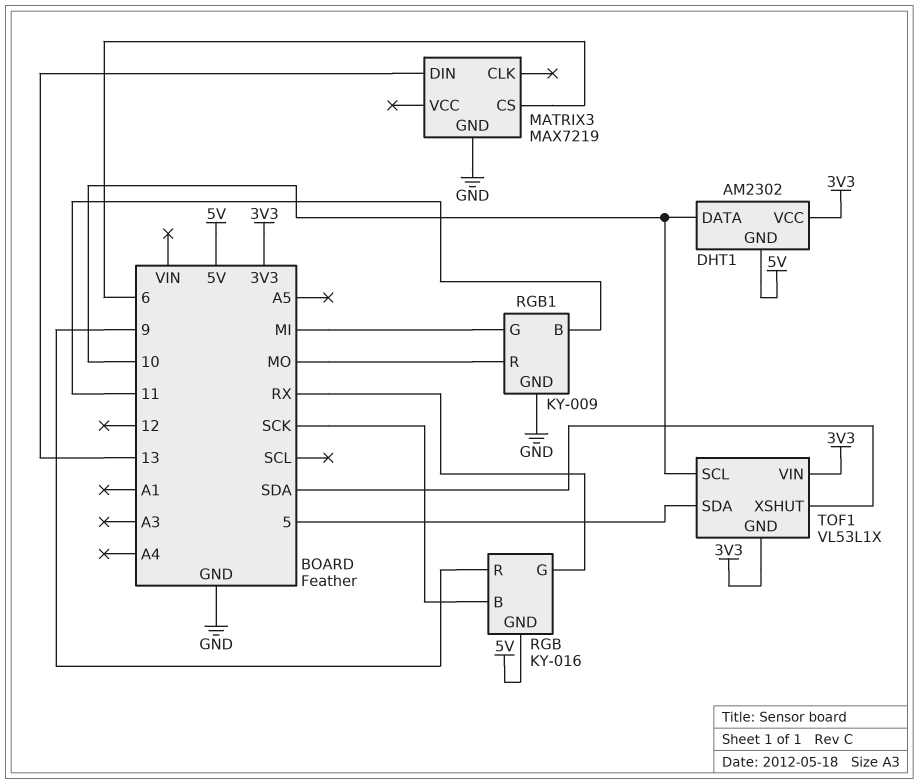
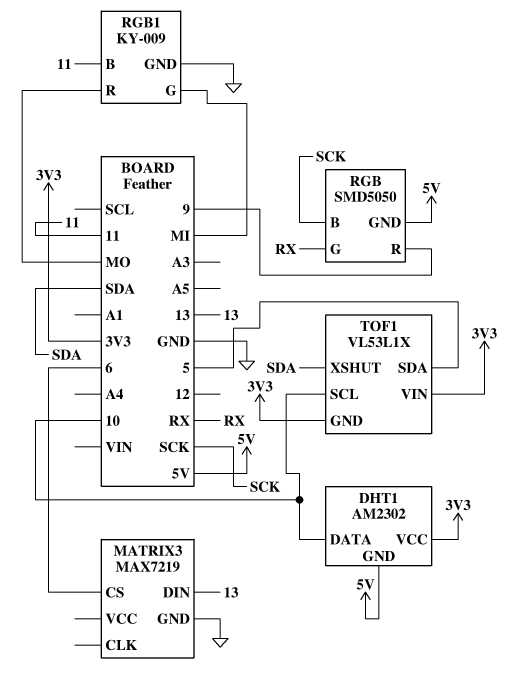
RGB: KY-016 -> SMD5050

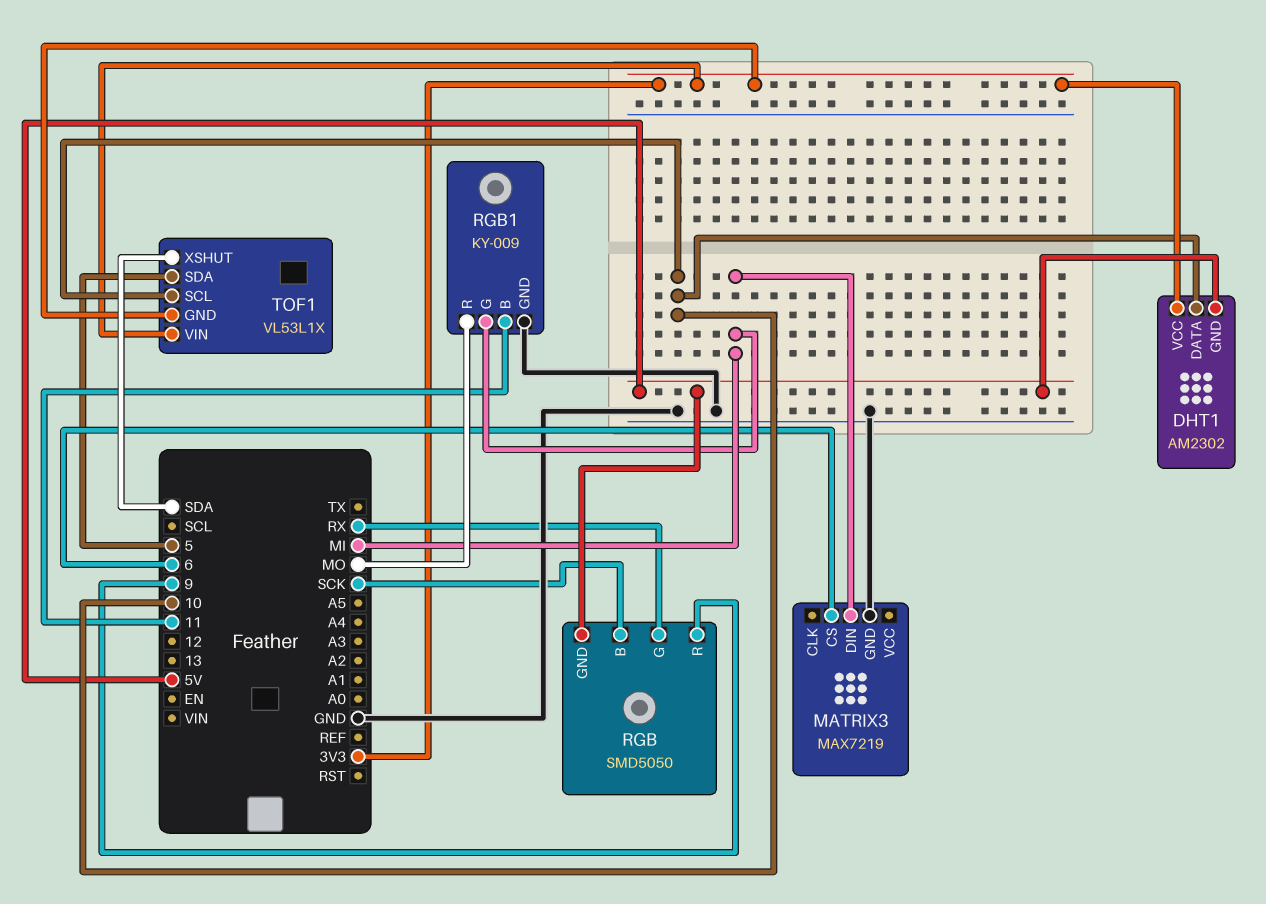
MATRIX3 pin DIN: 13 -> MI

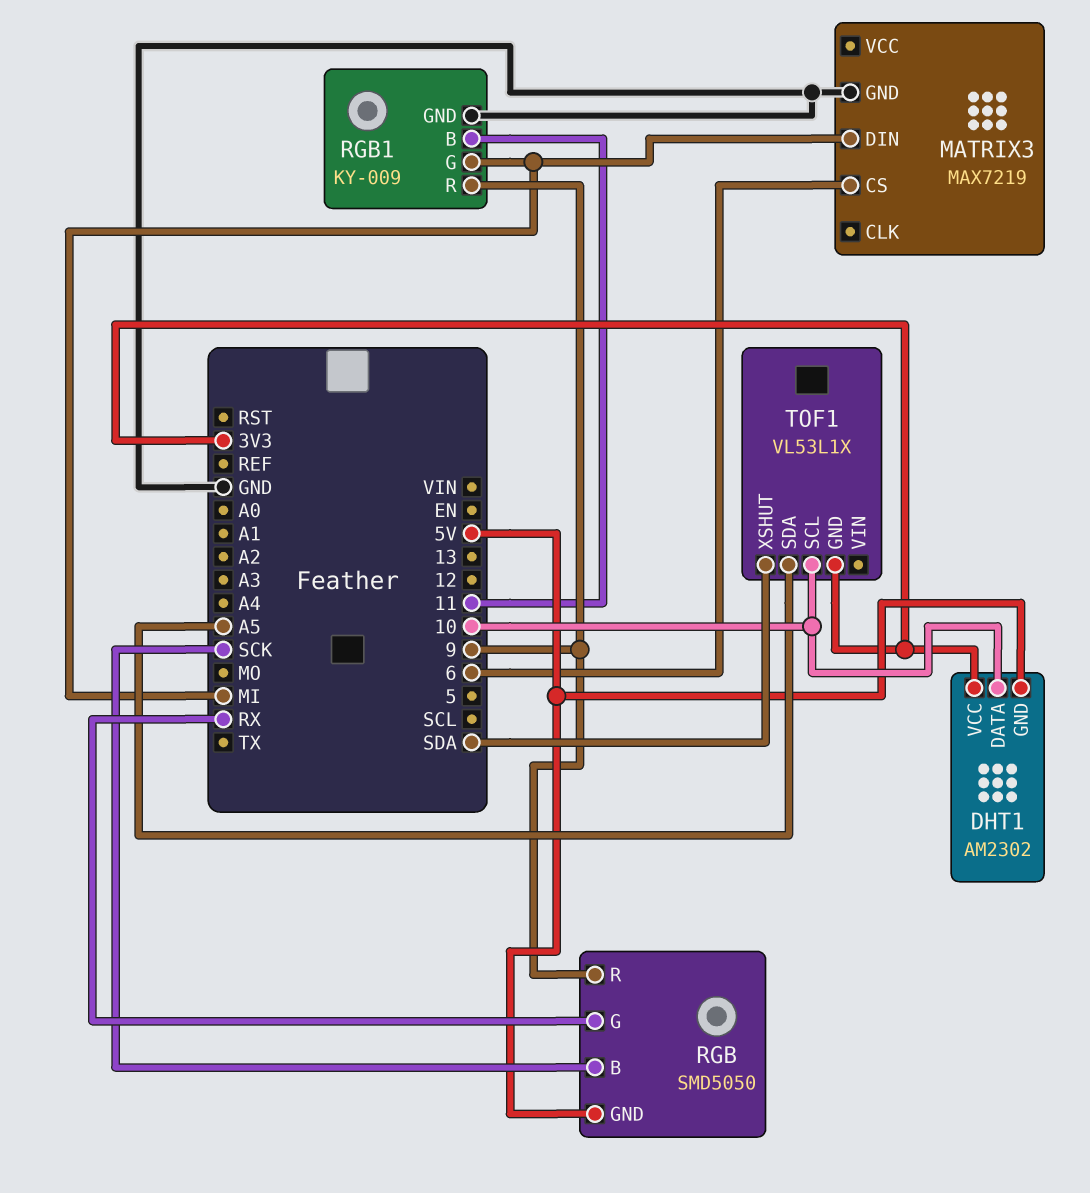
RGB1 pin R: MO -> 9
TOF1 pin SDA: 5 -> A5
TOF1 pin VIN: 3V3 -> none

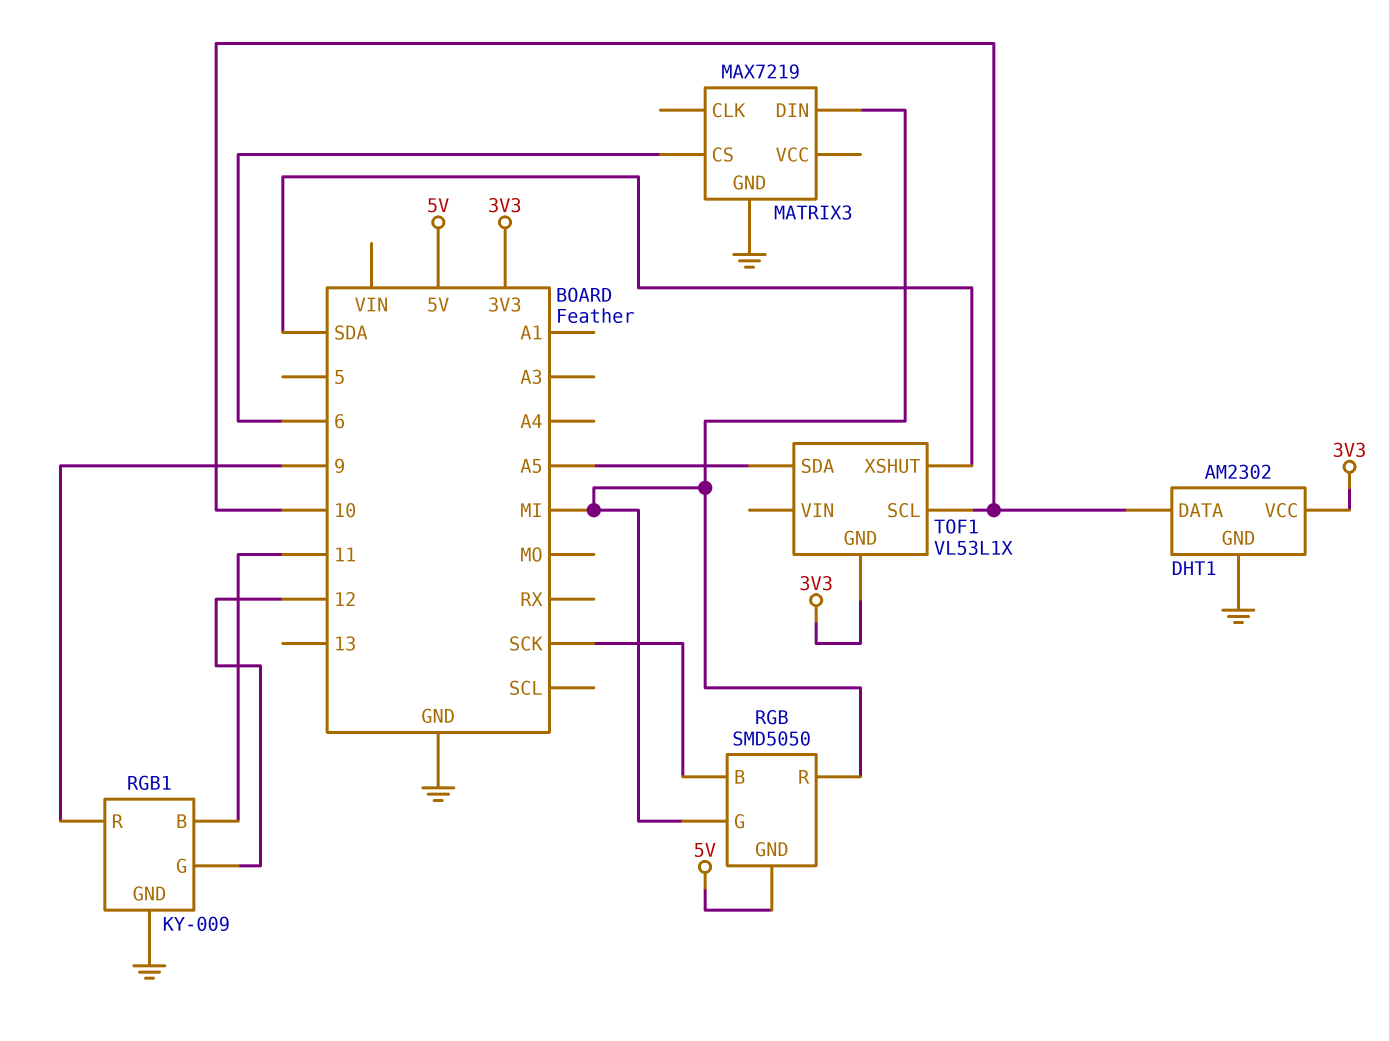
DHT1 pin GND: 5V -> GND
RGB pin G: RX -> MI
RGB pin R: 9 -> MI
RGB1 pin G: MI -> 12

